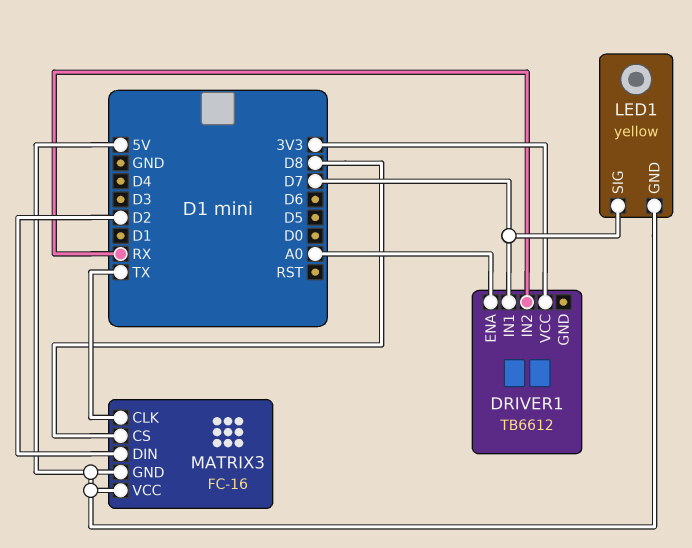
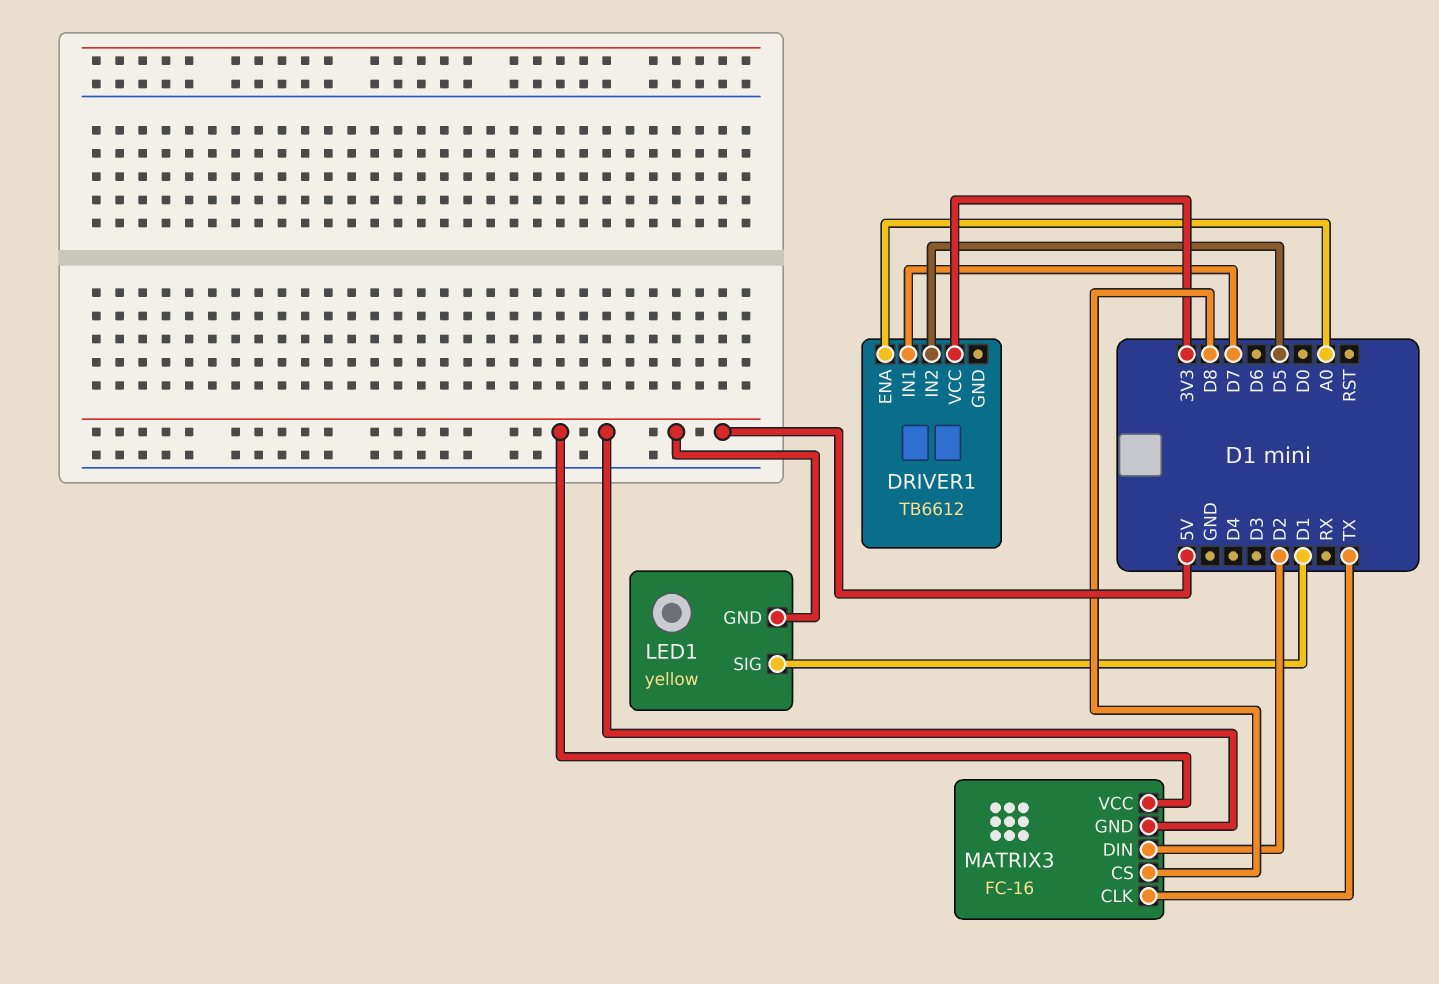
DRIVER1 pin IN2: RX -> D5
LED1 pin SIG: D7 -> D1

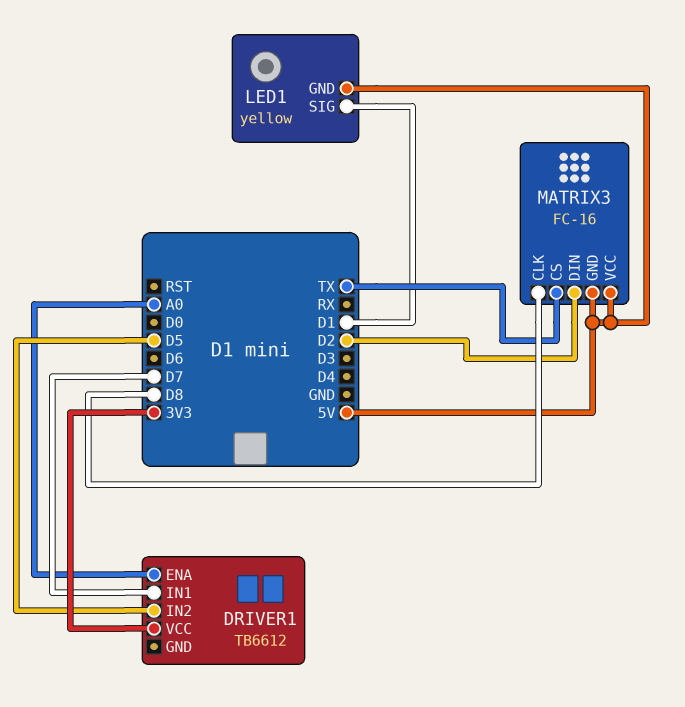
MATRIX3 pin CLK: TX -> D8
MATRIX3 pin CS: D8 -> TX

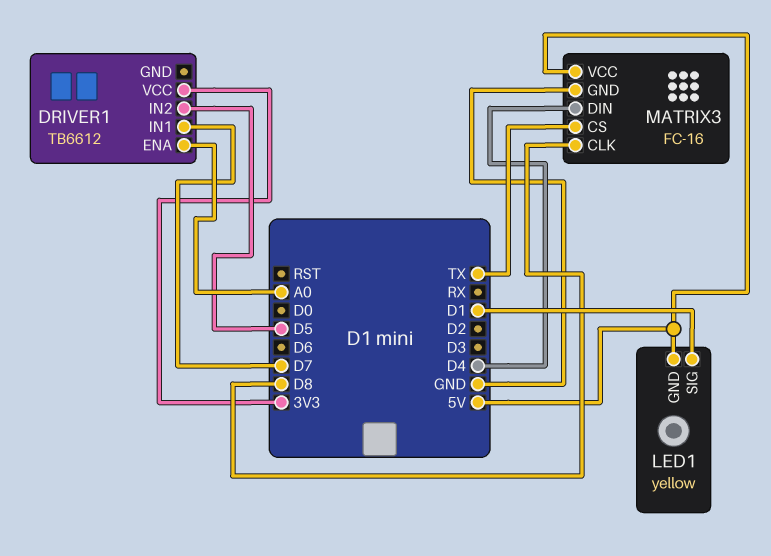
MATRIX3 pin DIN: D2 -> D4
MATRIX3 pin GND: 5V -> GND

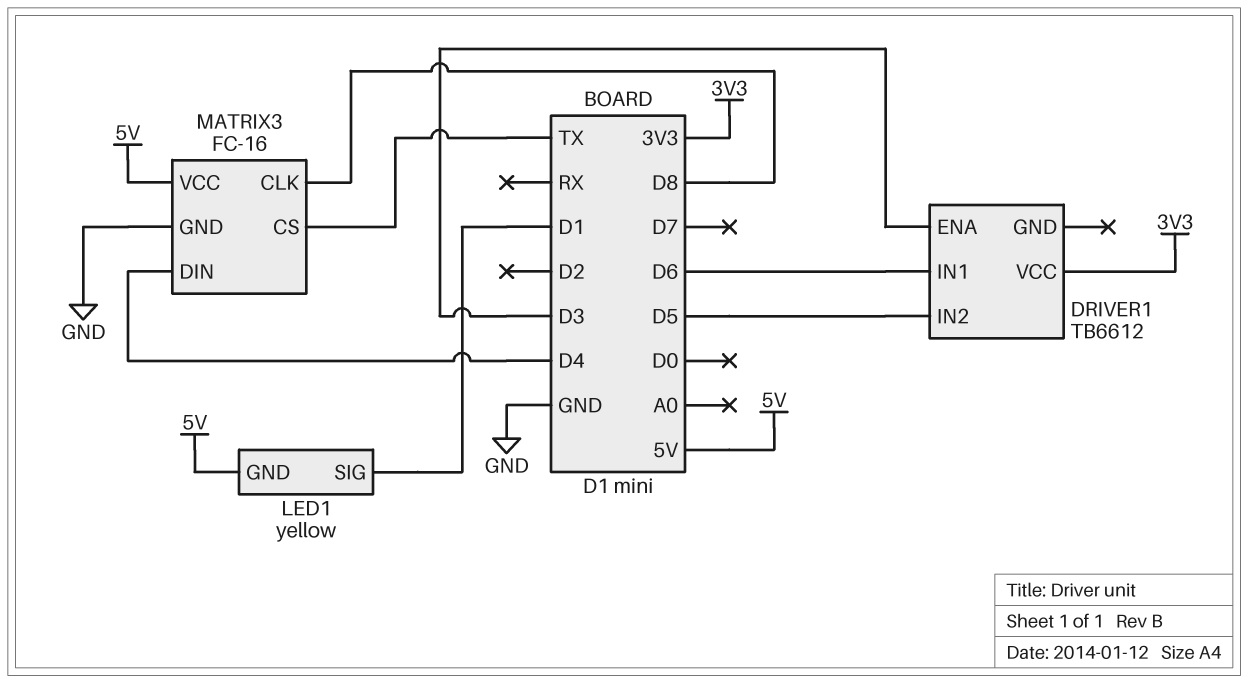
DRIVER1 pin ENA: A0 -> D3
DRIVER1 pin IN1: D7 -> D6

